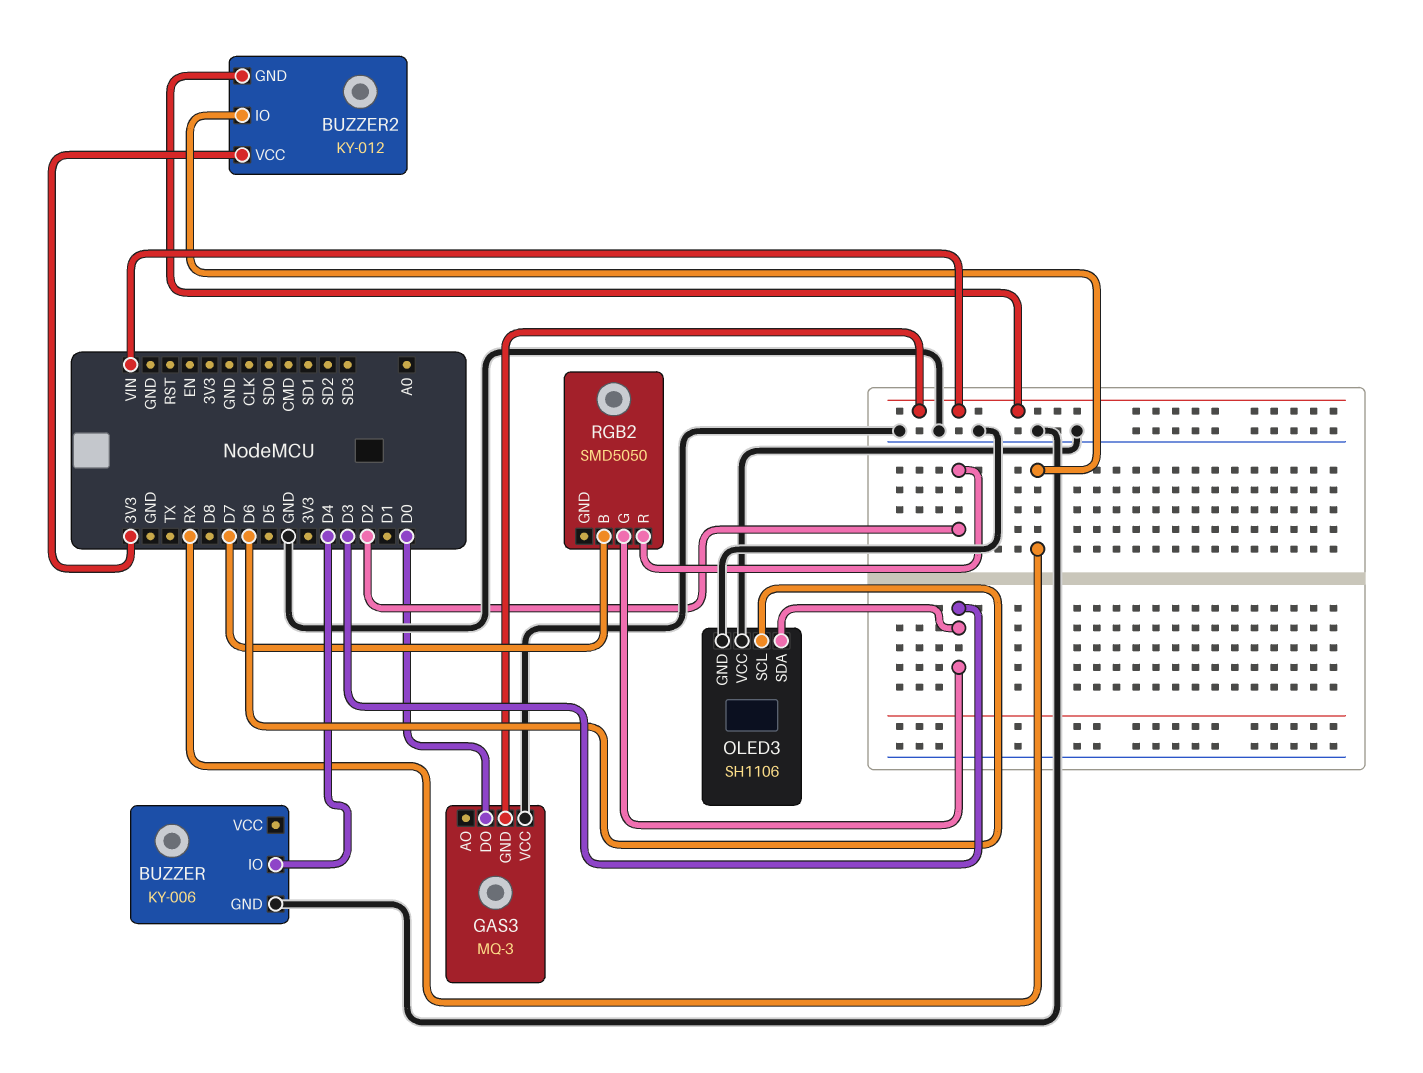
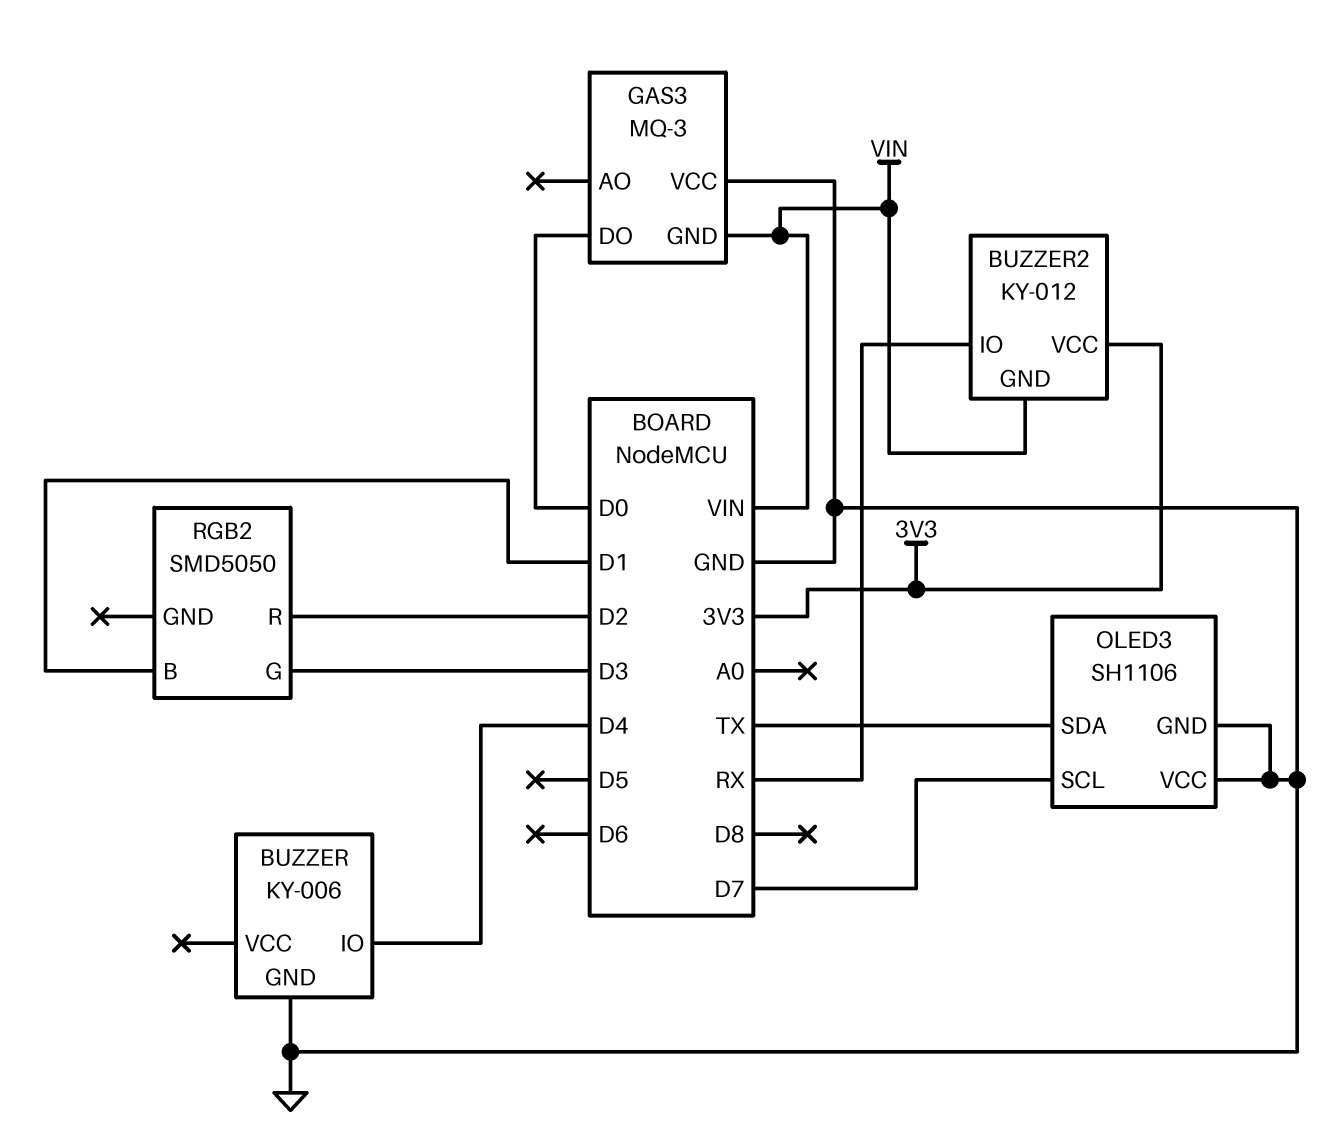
OLED3 pin SCL: D6 -> D7
OLED3 pin SDA: D3 -> TX
RGB2 pin B: D7 -> D1

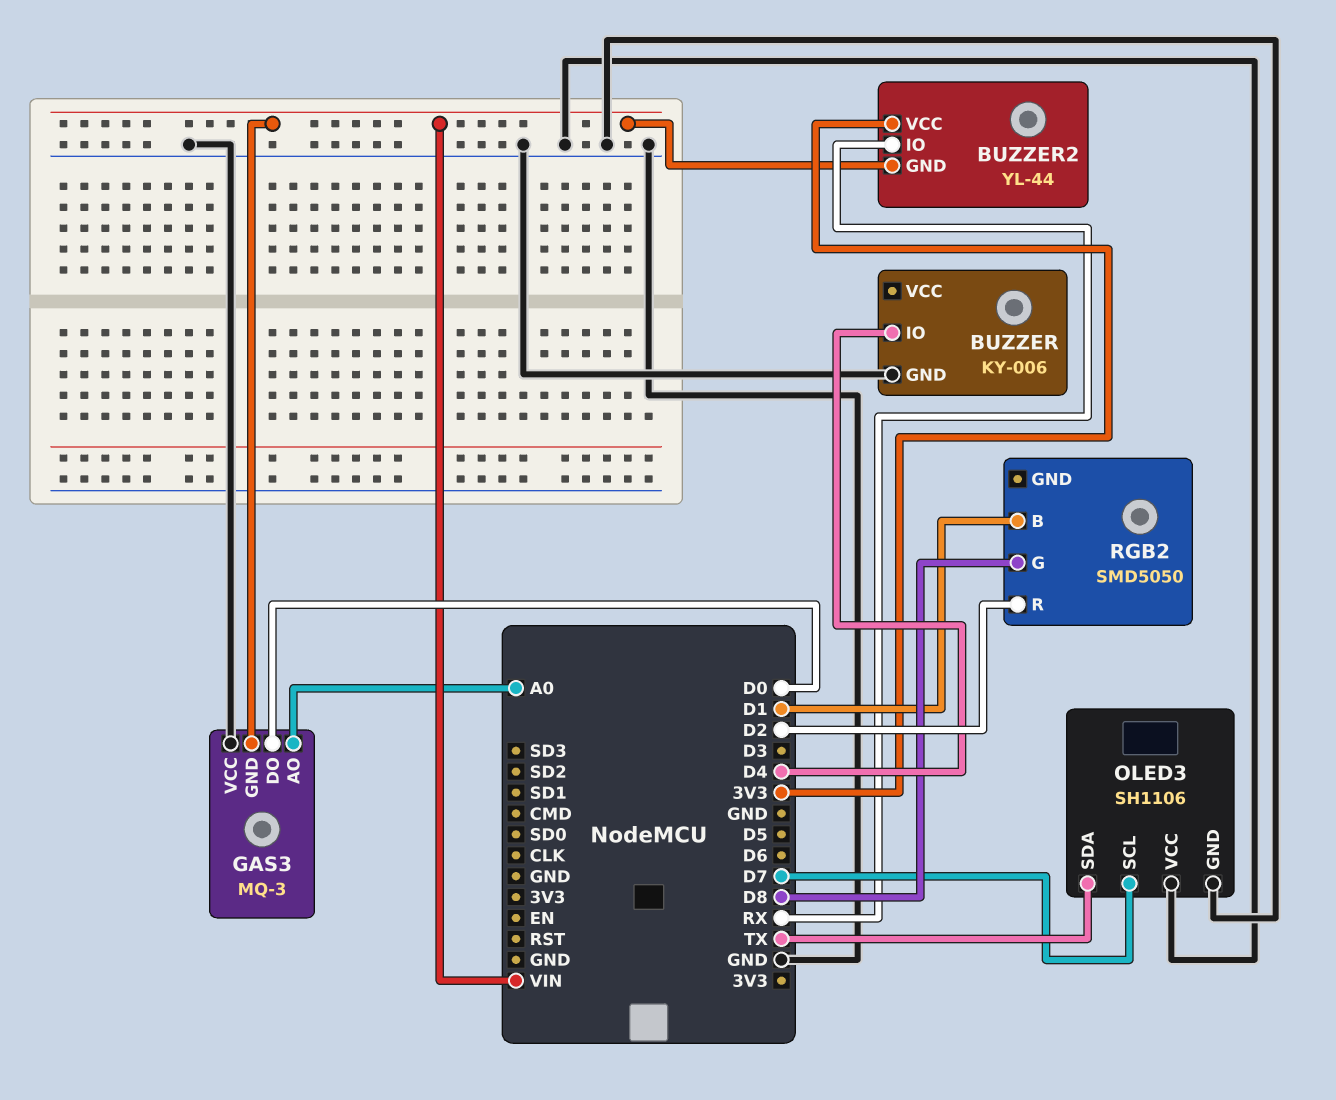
BUZZER2: KY-012 -> YL-44
GAS3 pin AO: none -> A0
RGB2 pin G: D3 -> D8

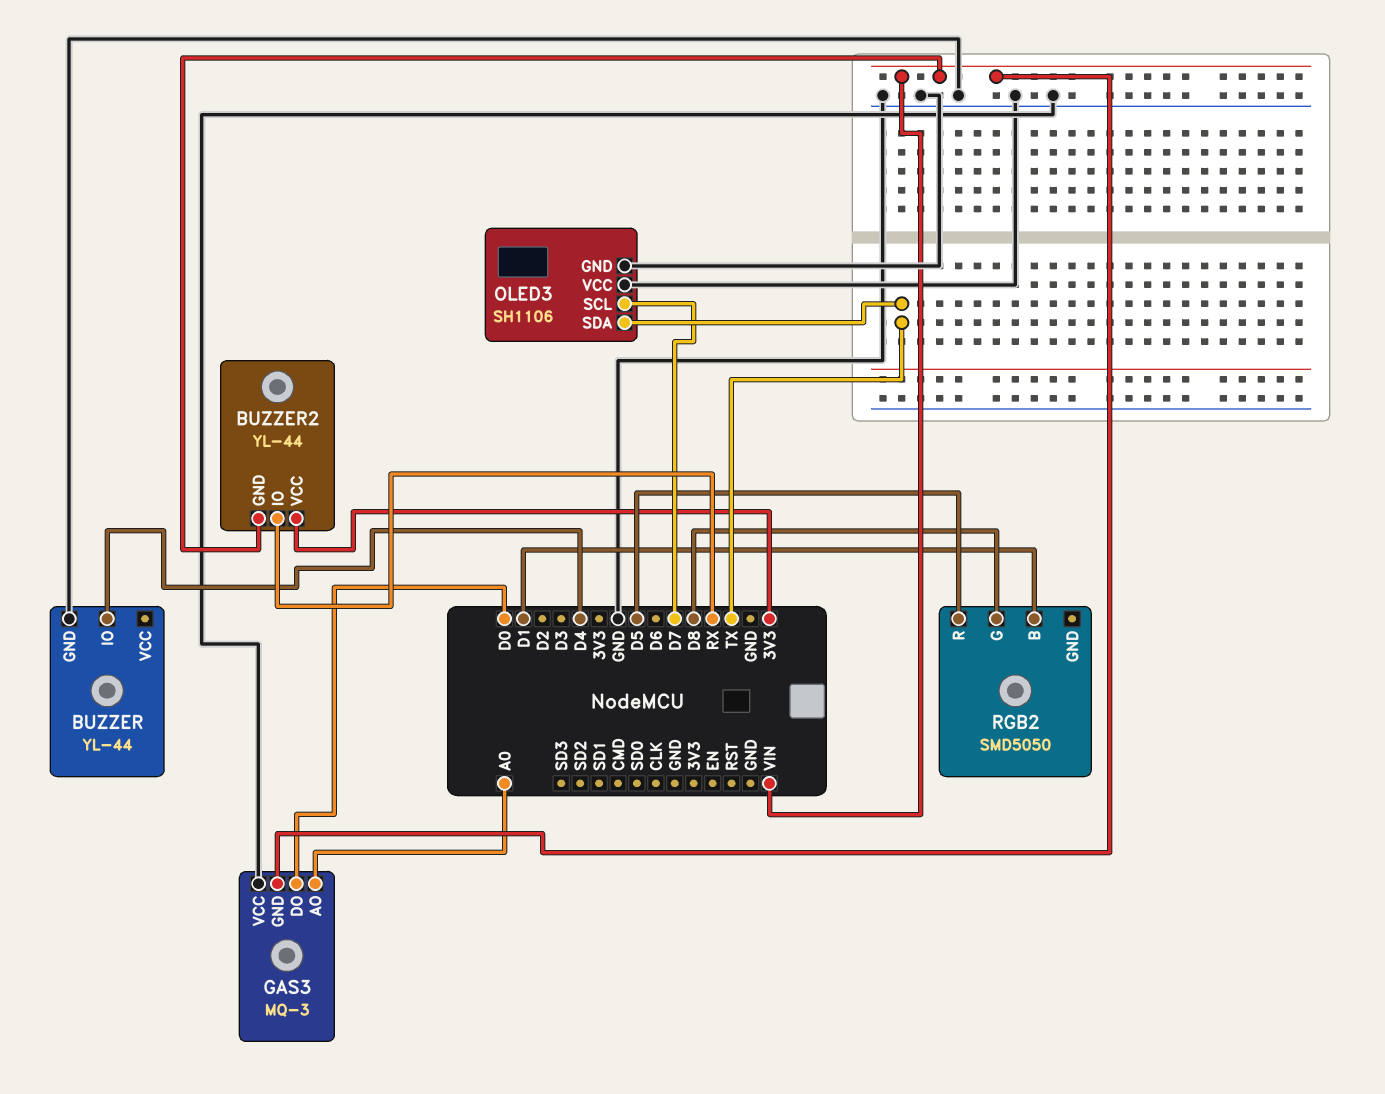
BUZZER: KY-006 -> YL-44
RGB2 pin R: D2 -> D5

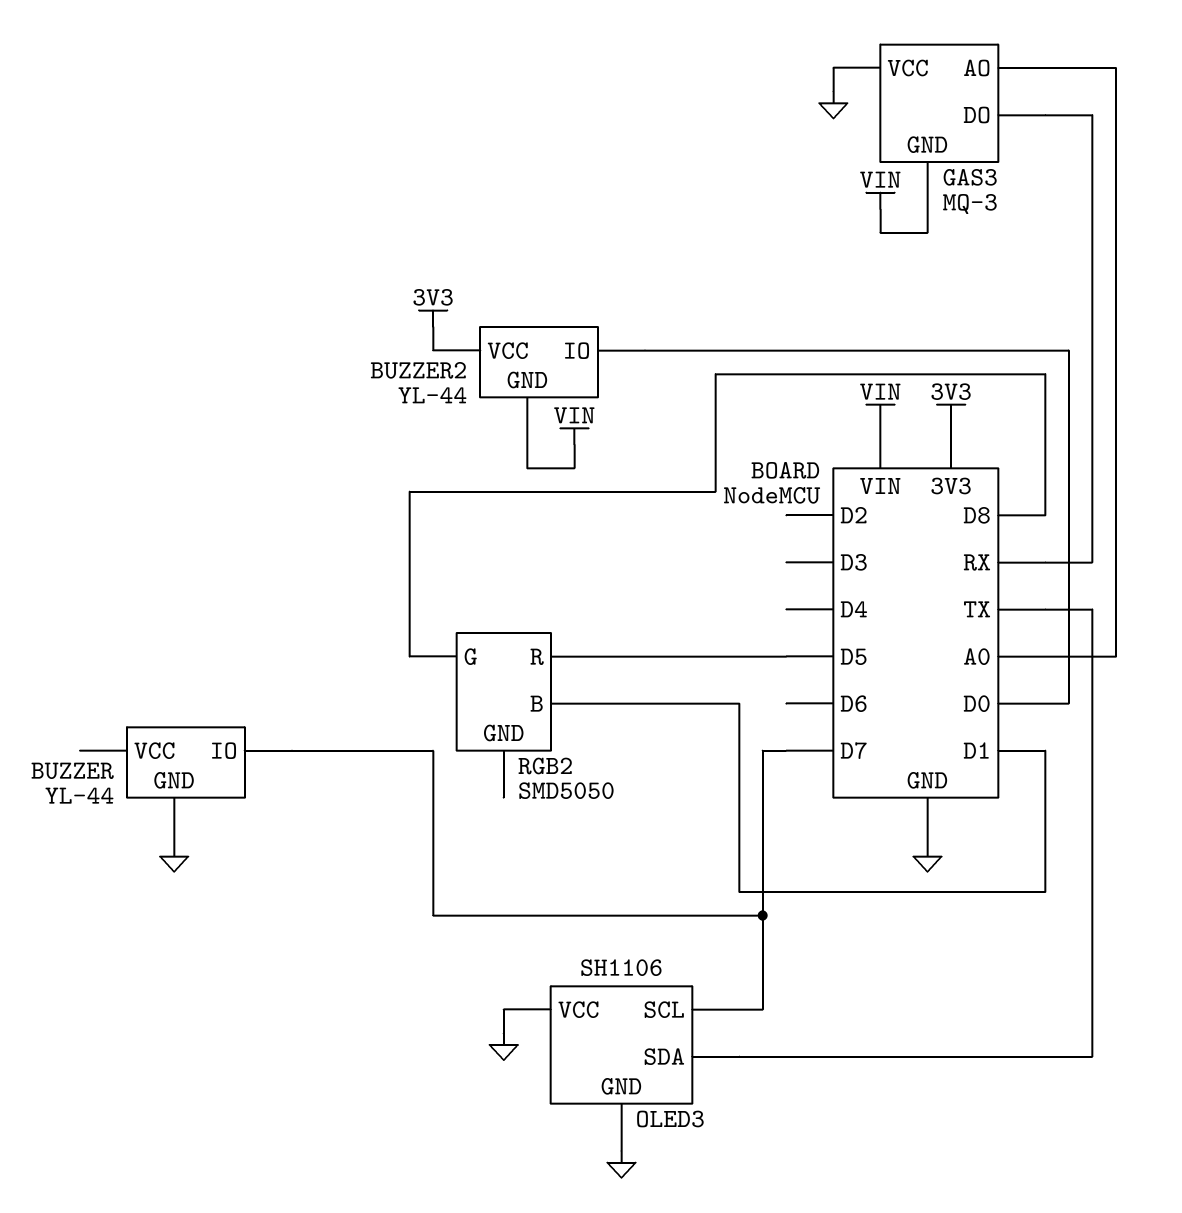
BUZZER pin IO: D4 -> D7
BUZZER2 pin IO: RX -> D0
GAS3 pin DO: D0 -> RX

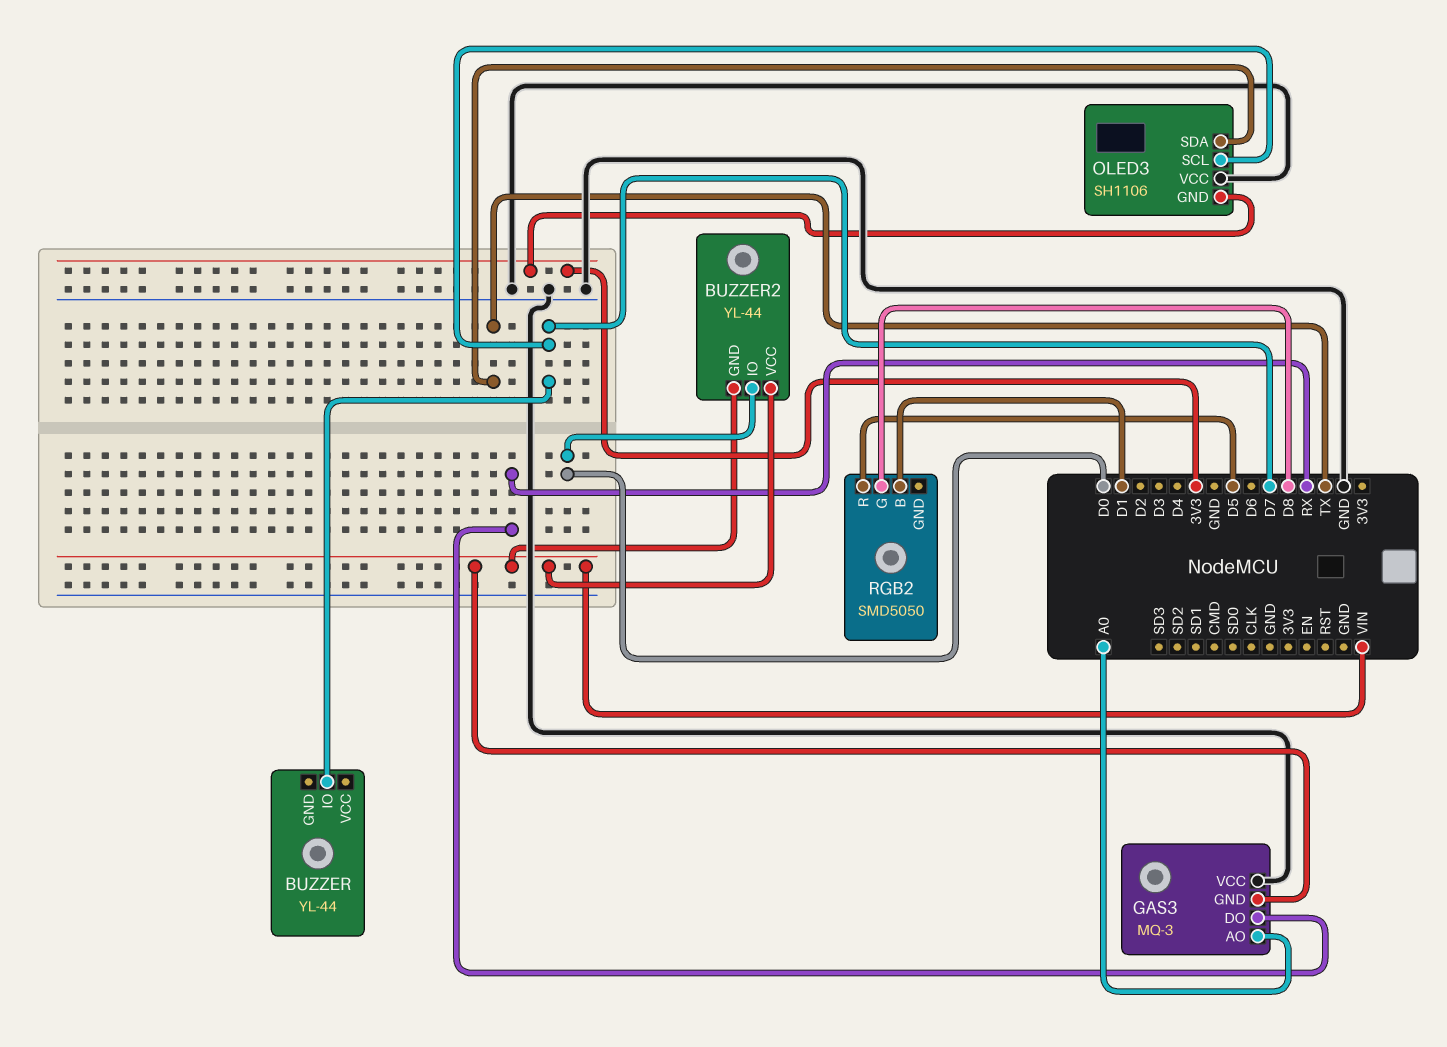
BUZZER pin GND: GND -> none
BUZZER2 pin VCC: 3V3 -> VIN
OLED3 pin GND: GND -> 3V3

